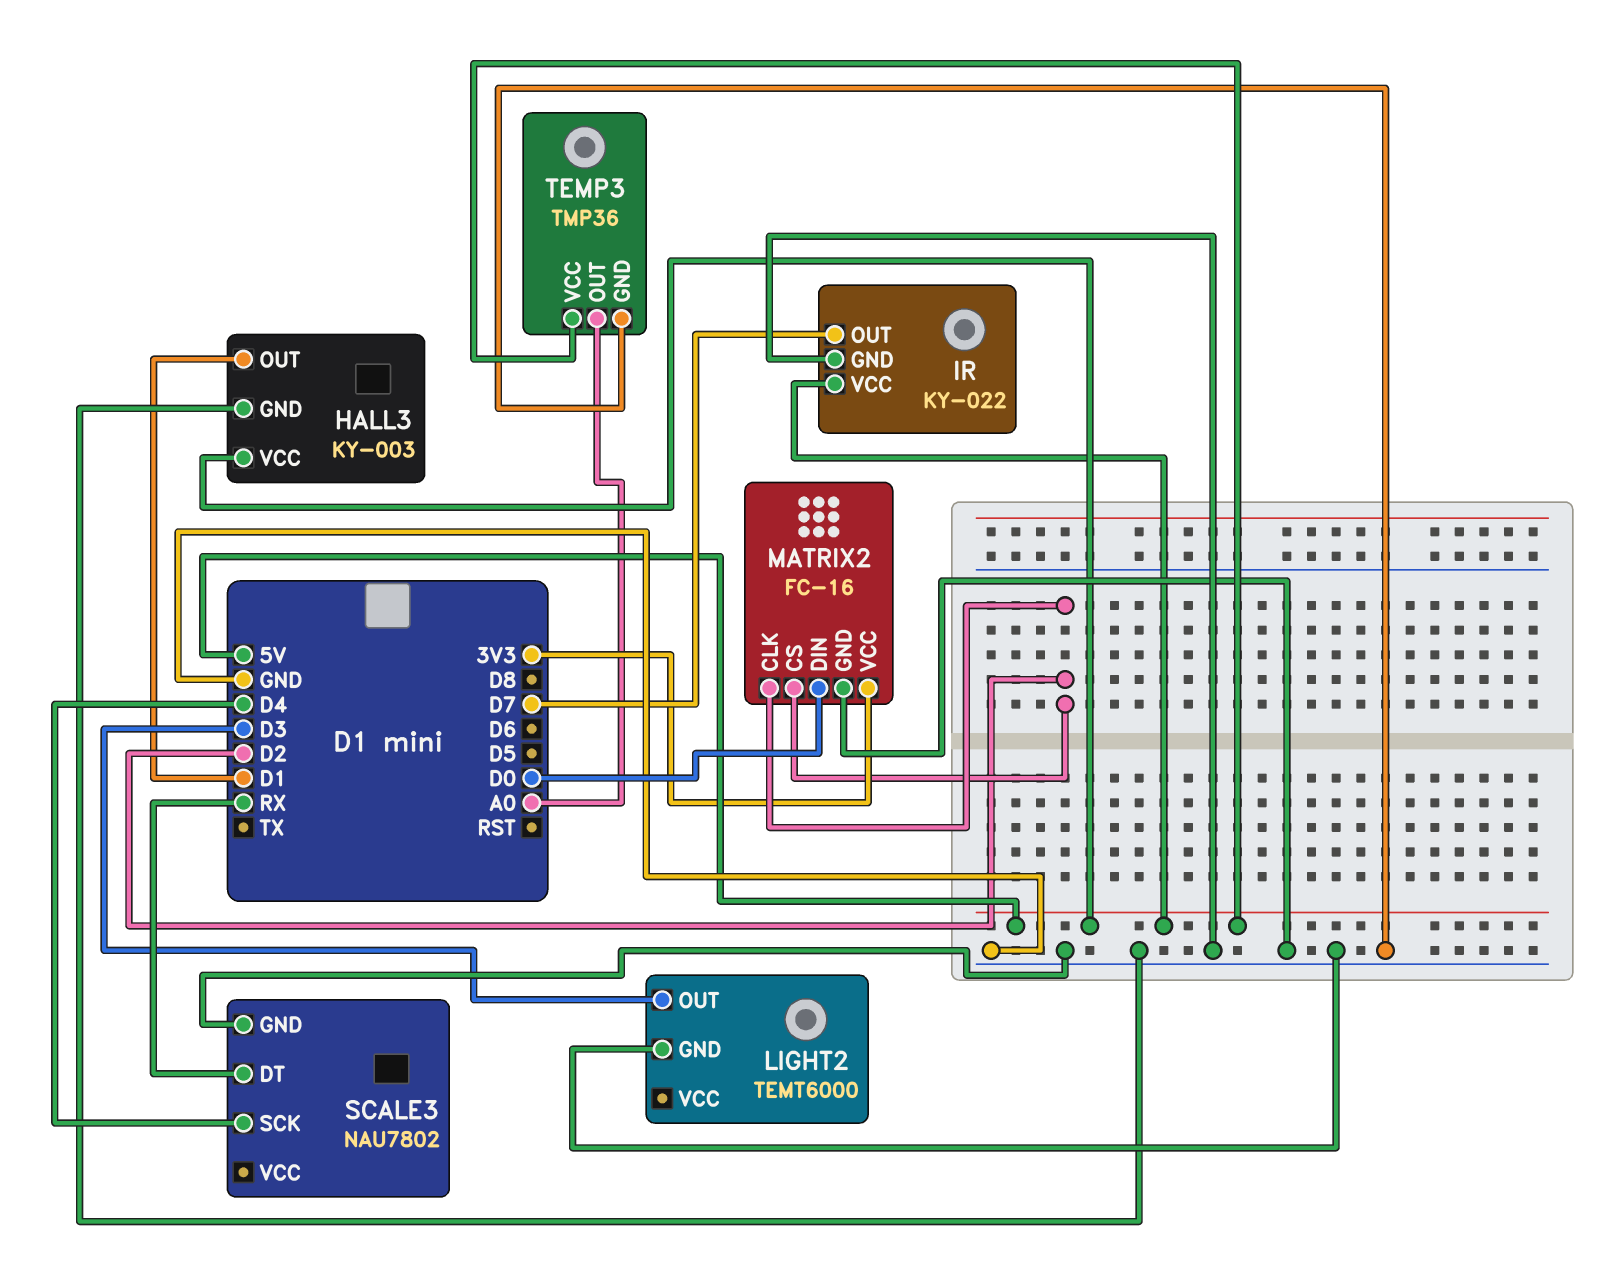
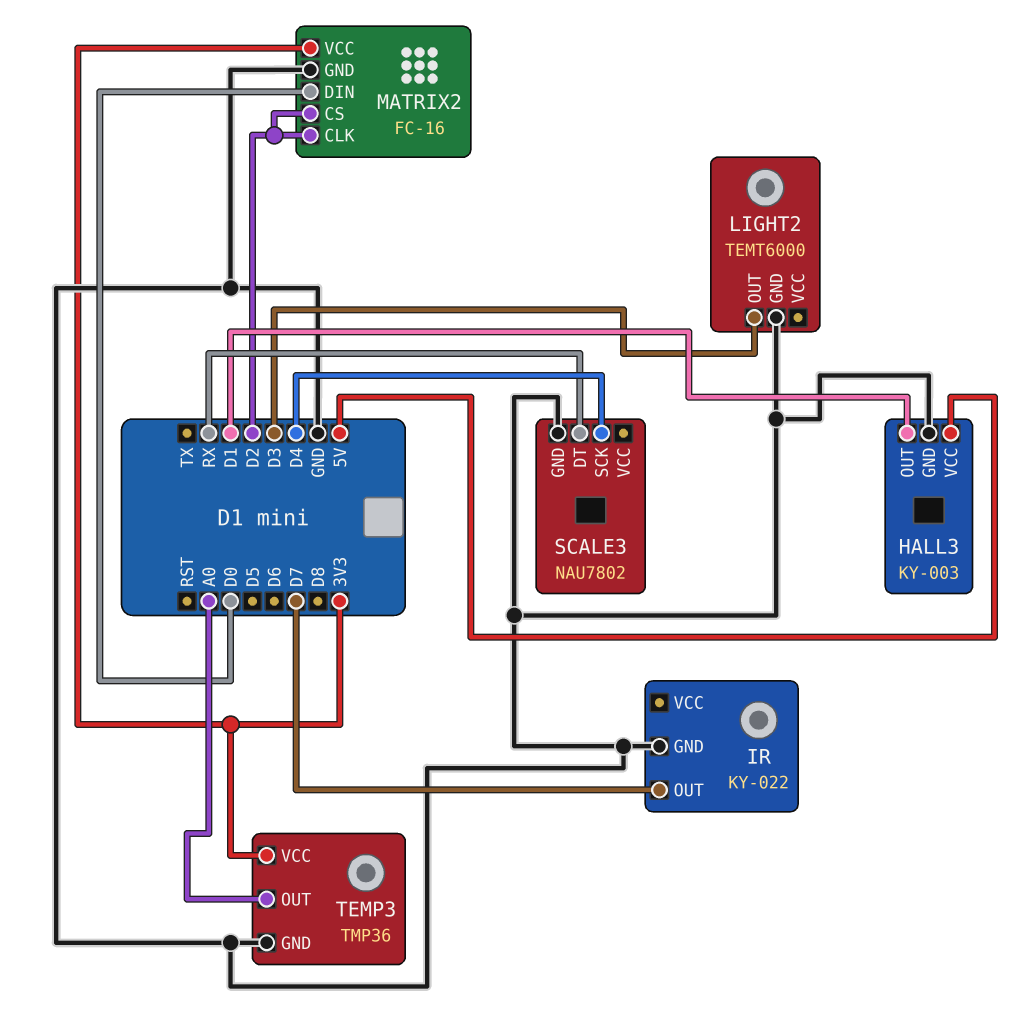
IR pin VCC: 5V -> none
TEMP3 pin VCC: 5V -> 3V3

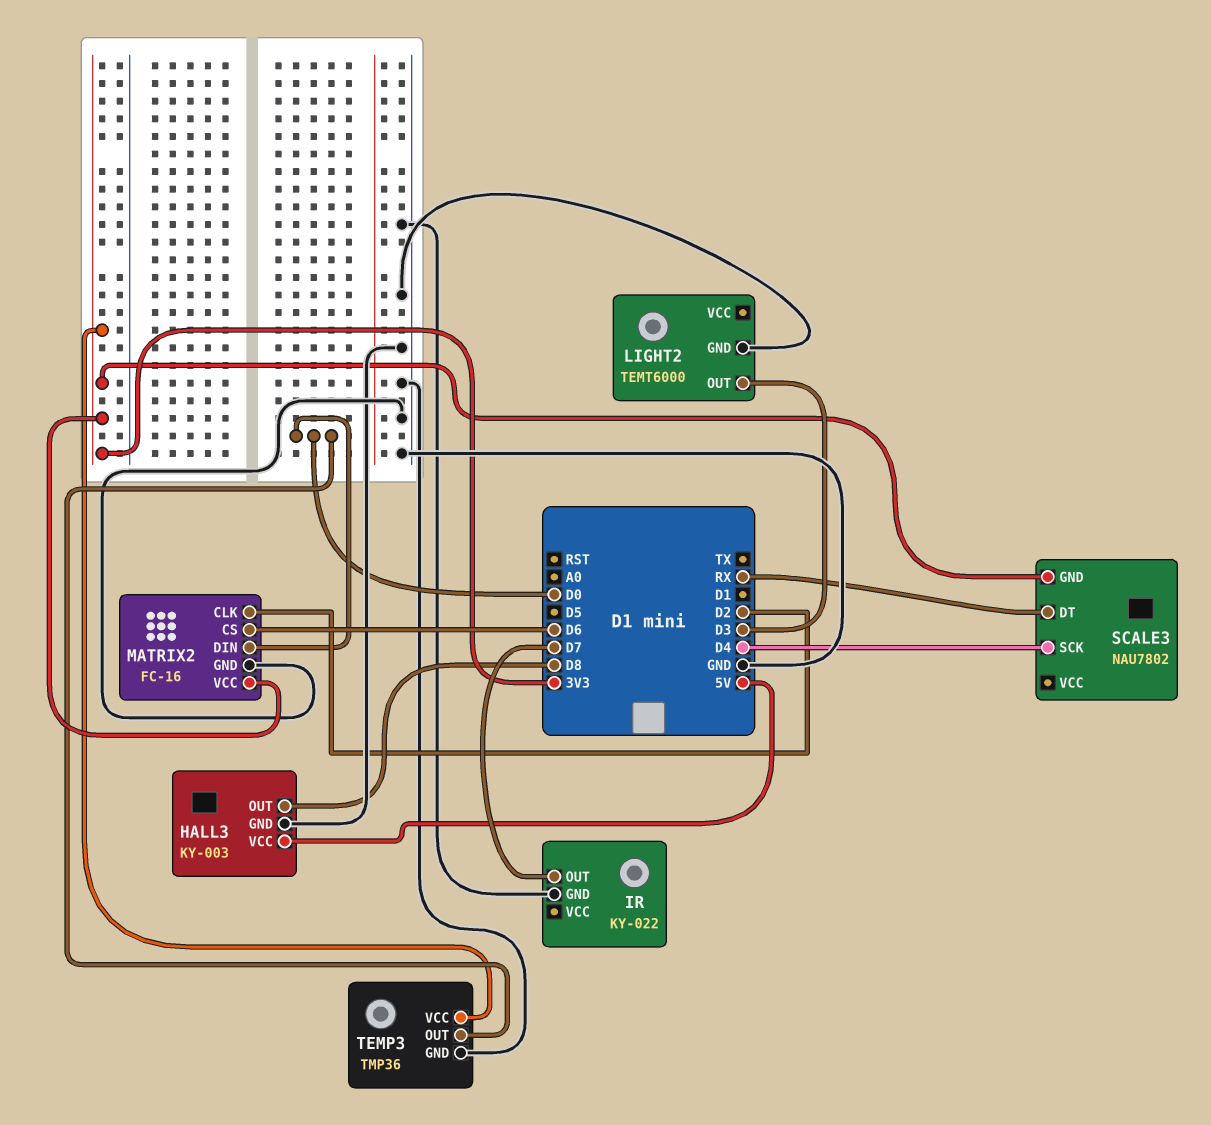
HALL3 pin OUT: D1 -> D8
MATRIX2 pin CS: D2 -> D6
SCALE3 pin GND: GND -> 3V3
TEMP3 pin OUT: A0 -> D0

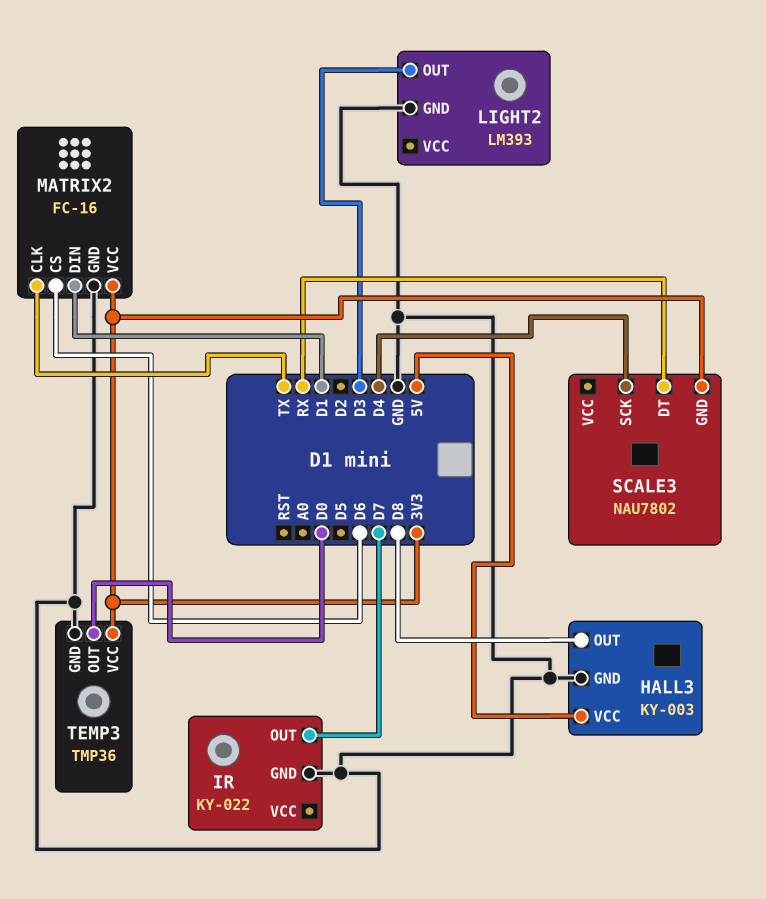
LIGHT2: TEMT6000 -> LM393
MATRIX2 pin CLK: D2 -> TX
MATRIX2 pin DIN: D0 -> D1

